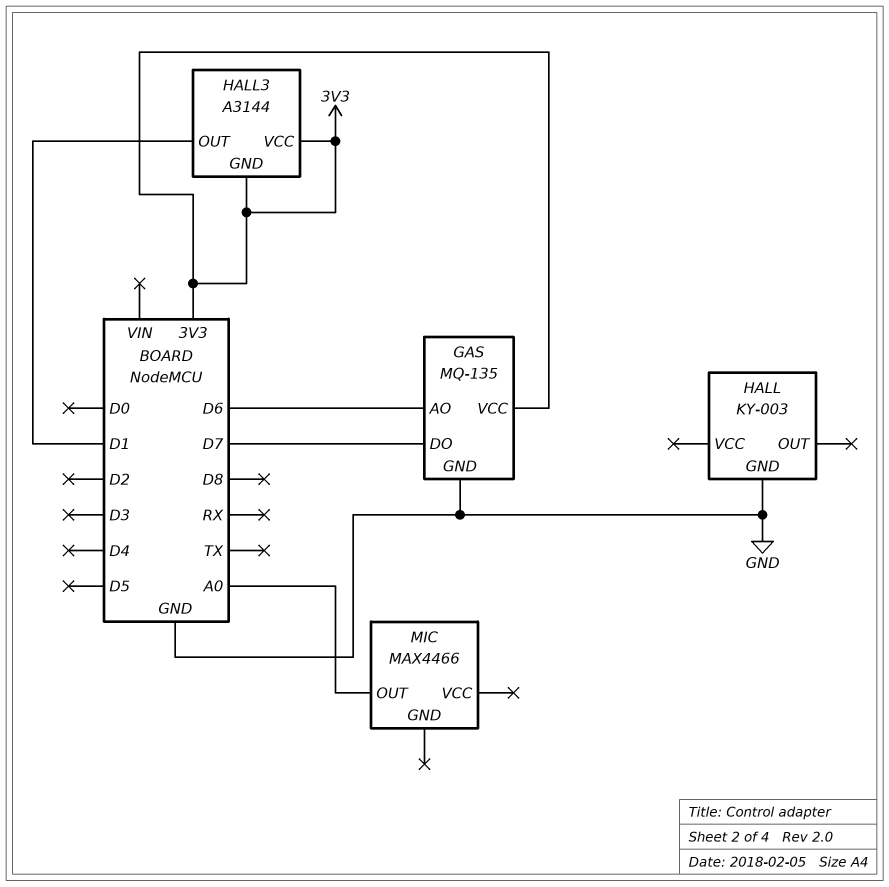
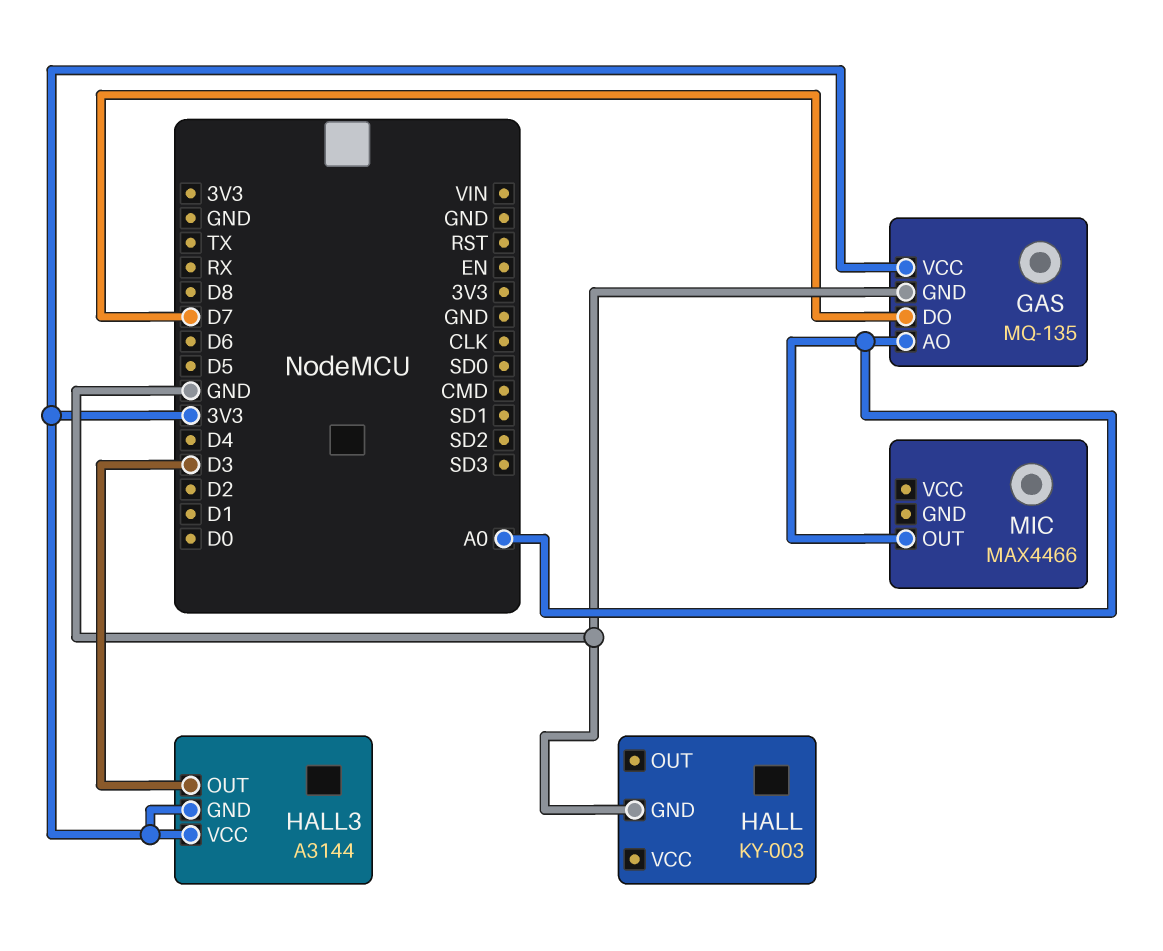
GAS pin AO: D6 -> A0
HALL3 pin OUT: D1 -> D3

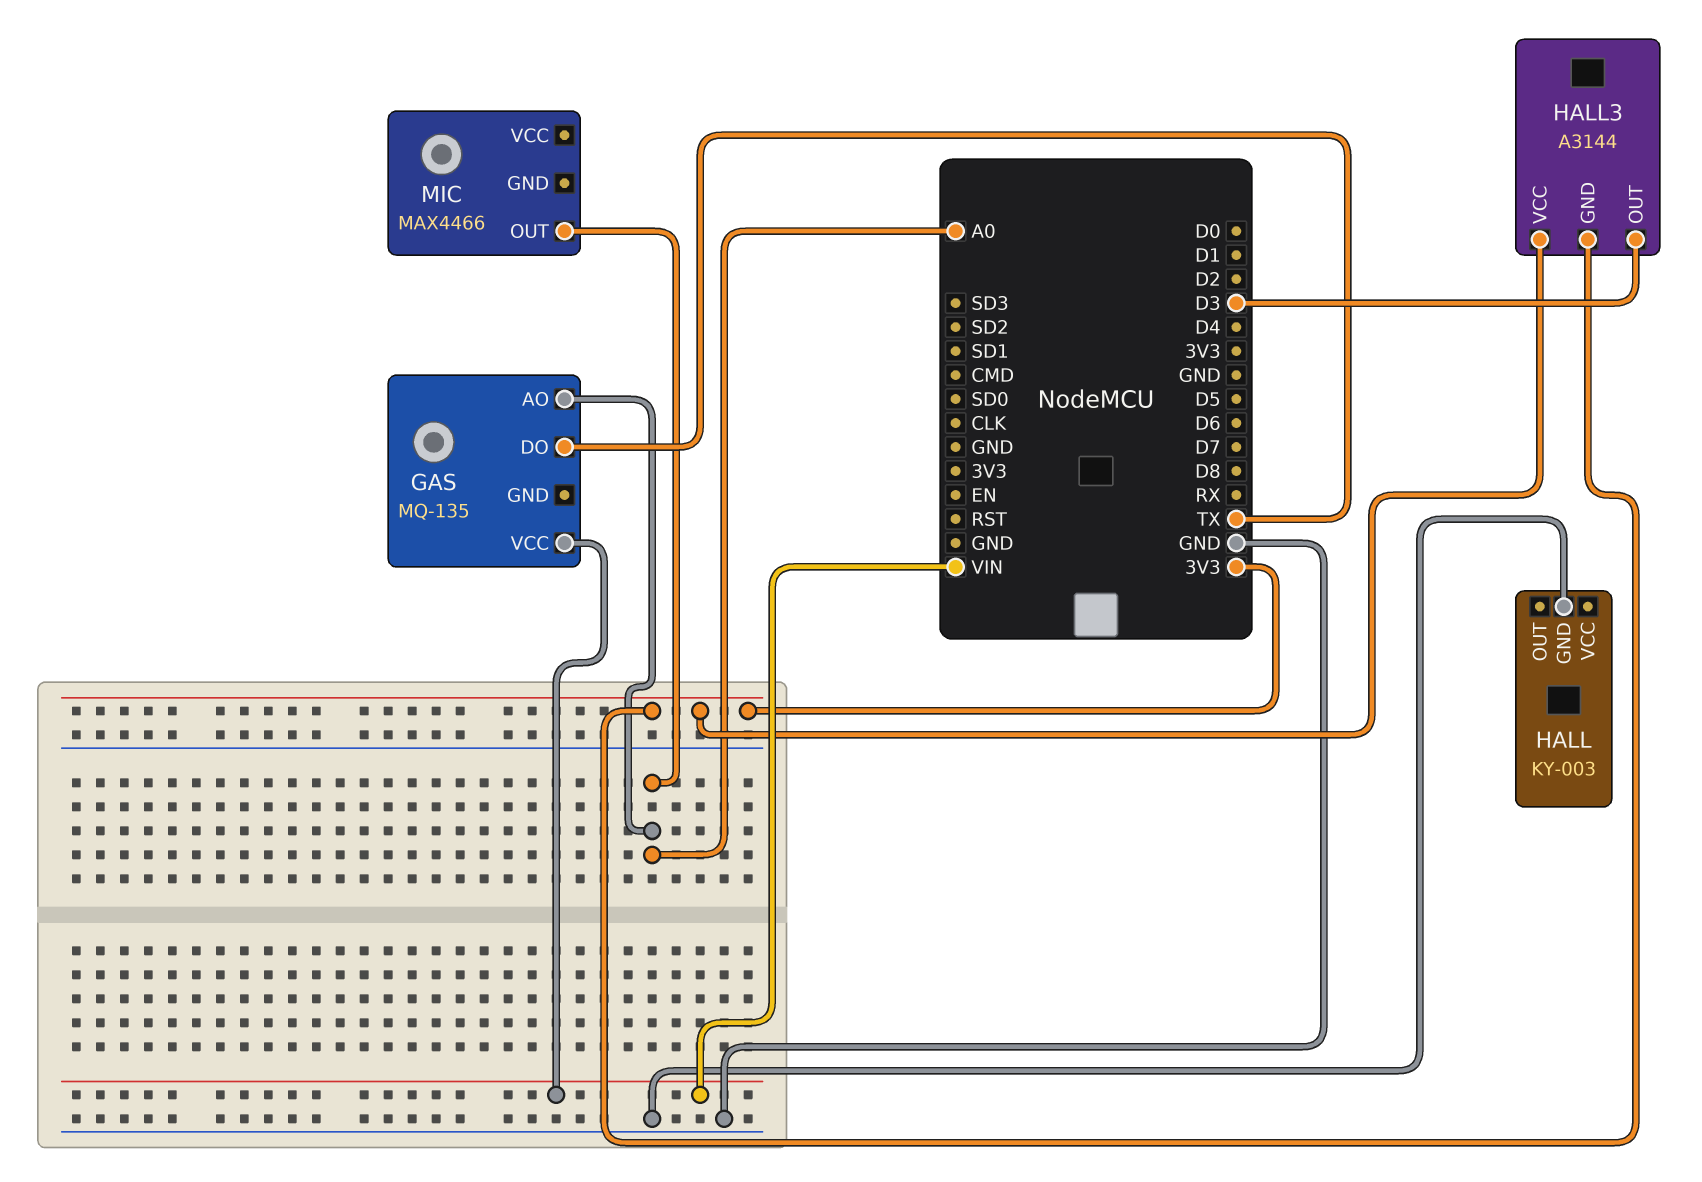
GAS pin DO: D7 -> TX
GAS pin GND: GND -> none
GAS pin VCC: 3V3 -> VIN

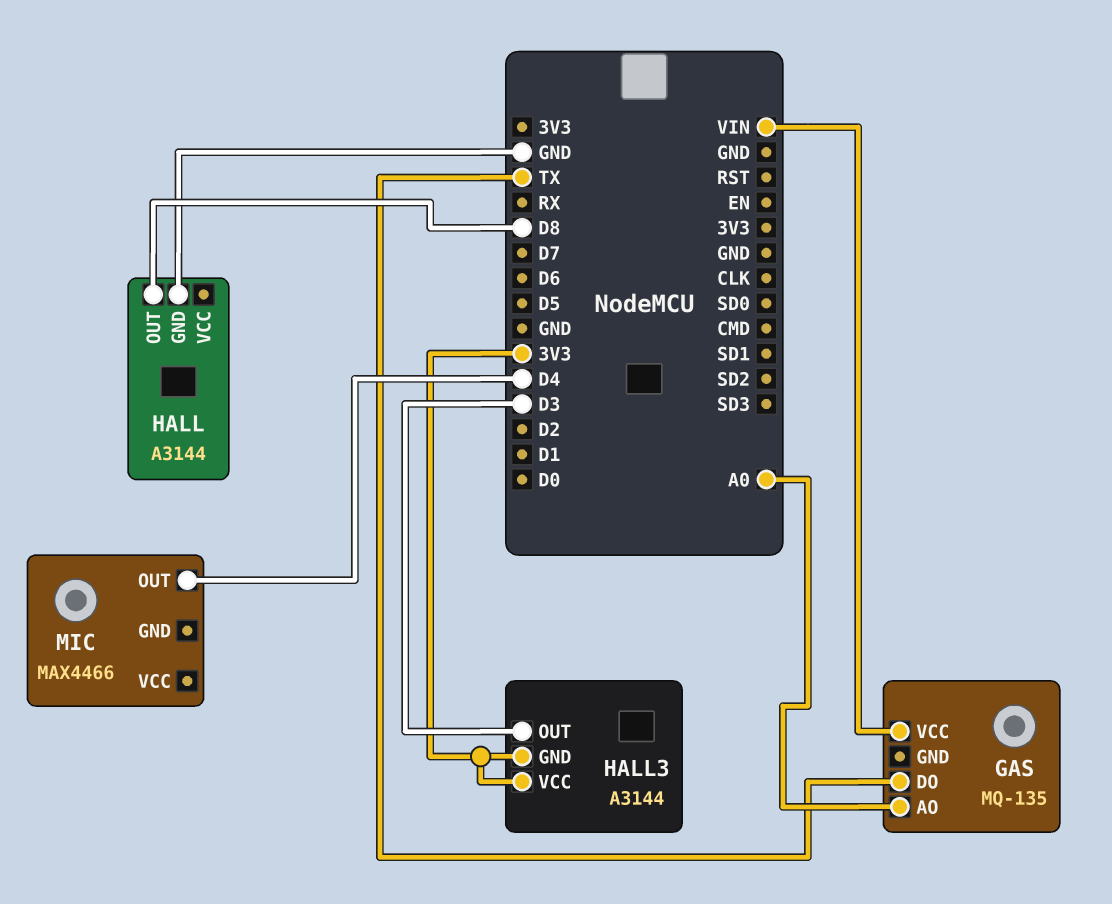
HALL: KY-003 -> A3144
HALL pin OUT: none -> D8
MIC pin OUT: A0 -> D4

